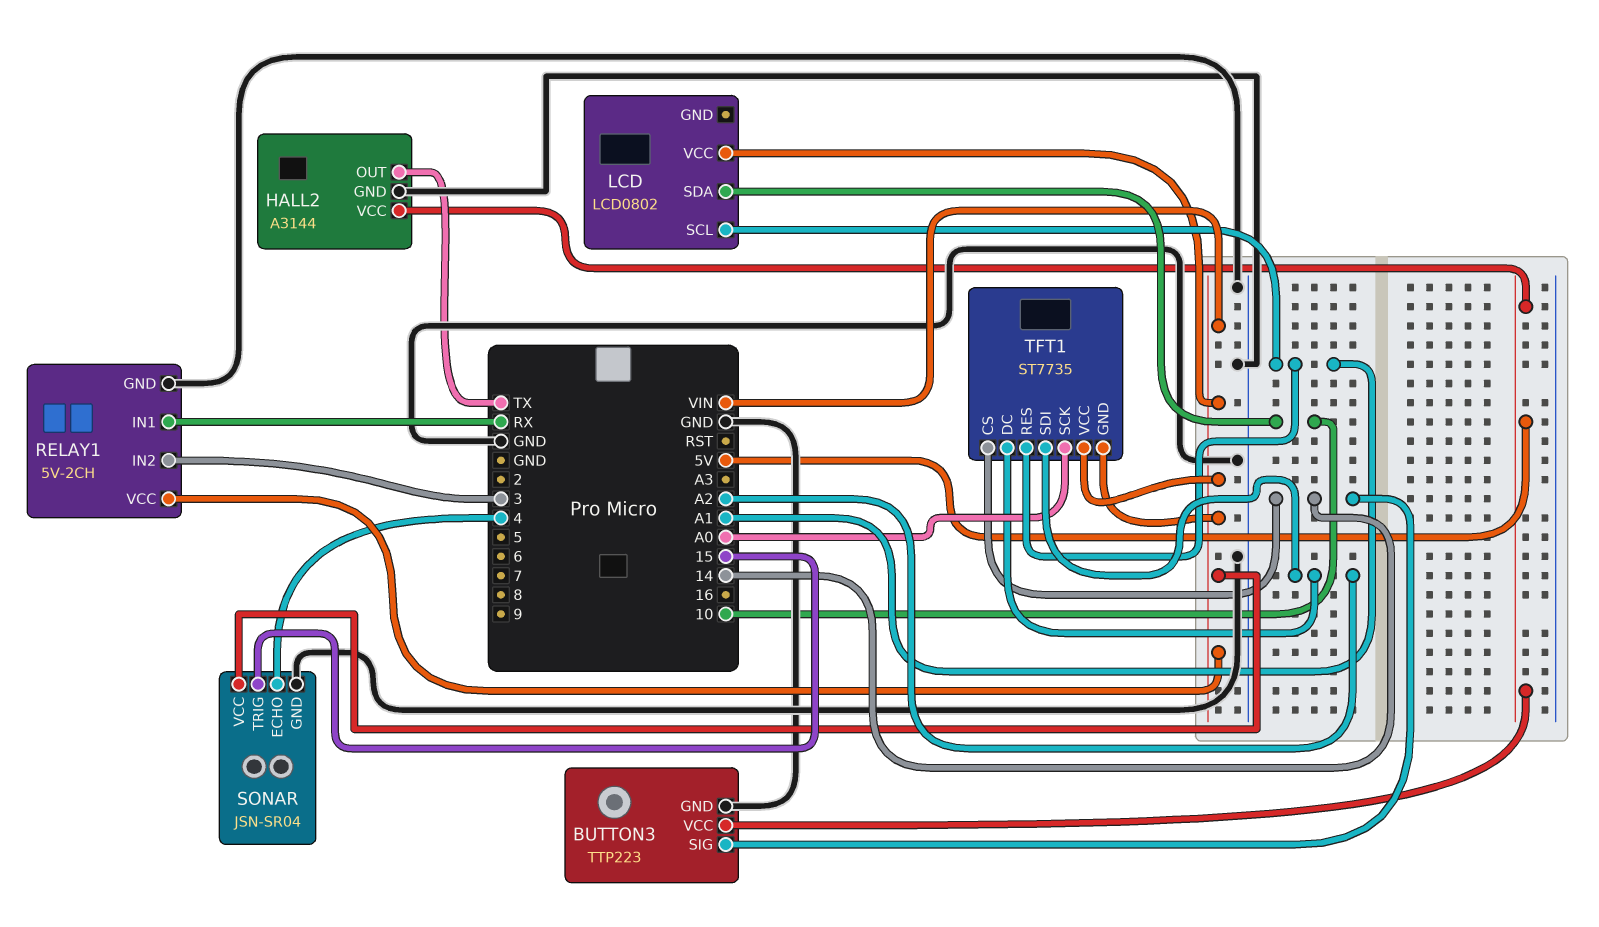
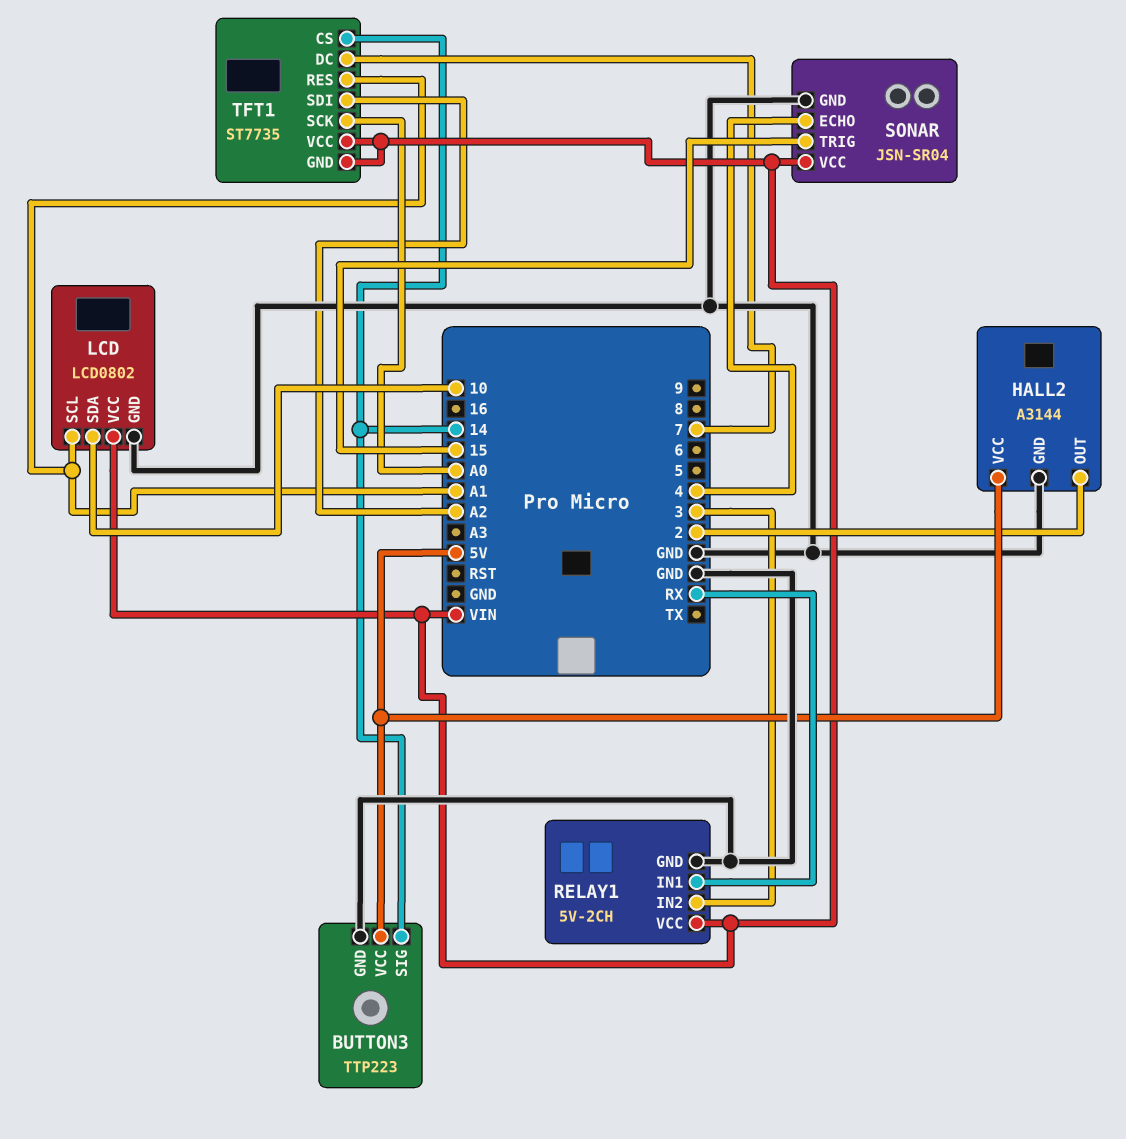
HALL2 pin OUT: TX -> 2
LCD pin GND: none -> GND
TFT1 pin DC: A2 -> 7

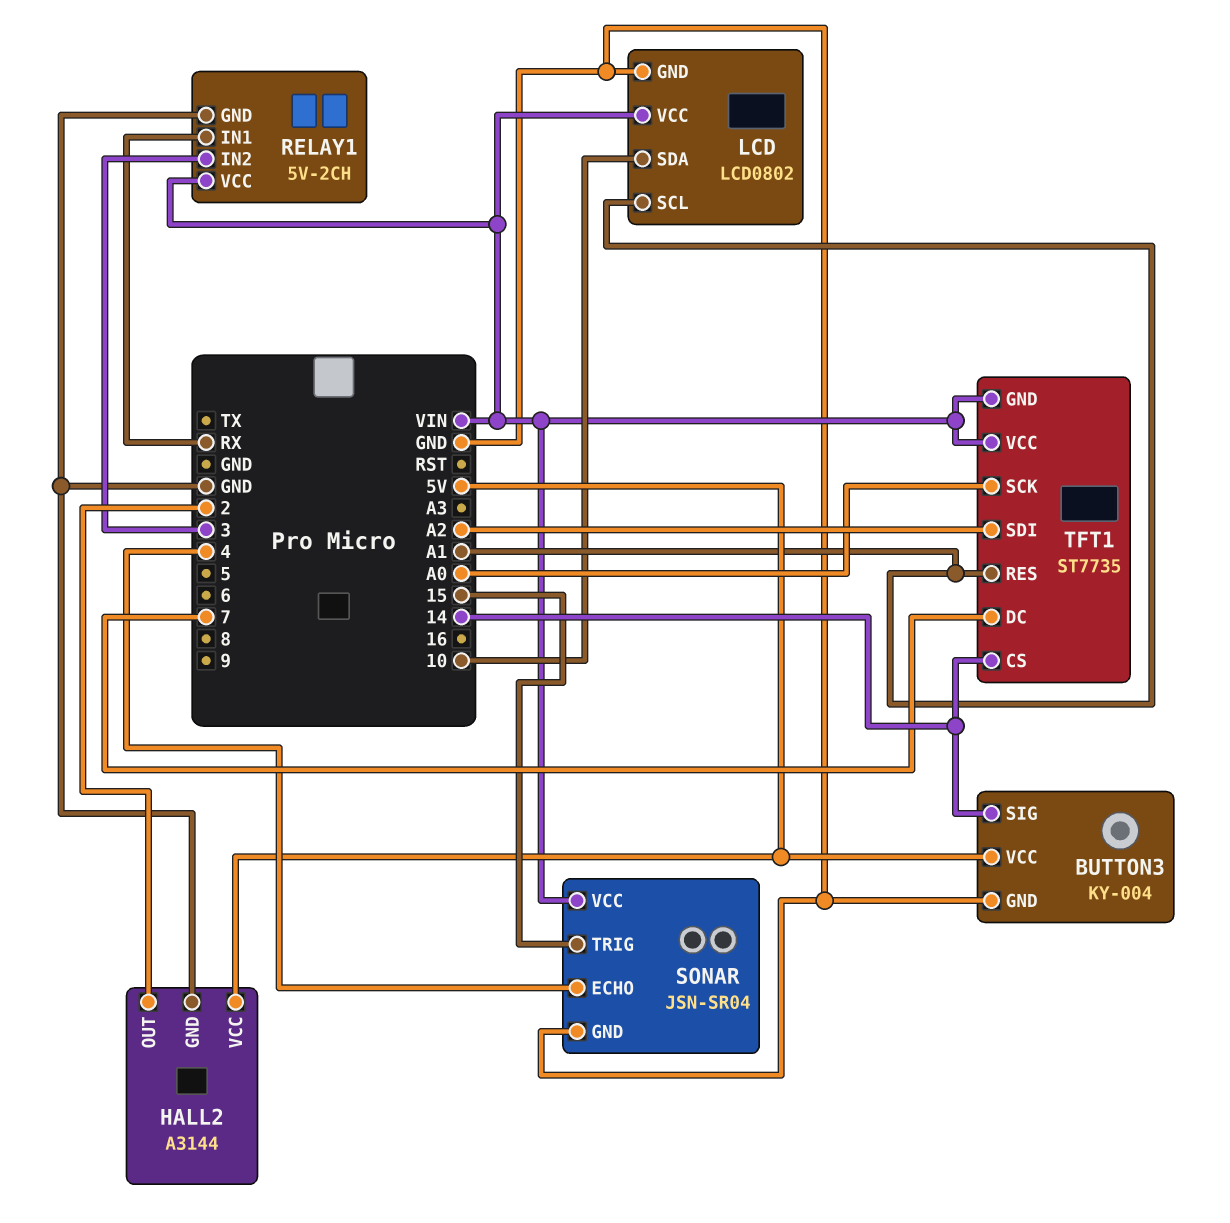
BUTTON3: TTP223 -> KY-004

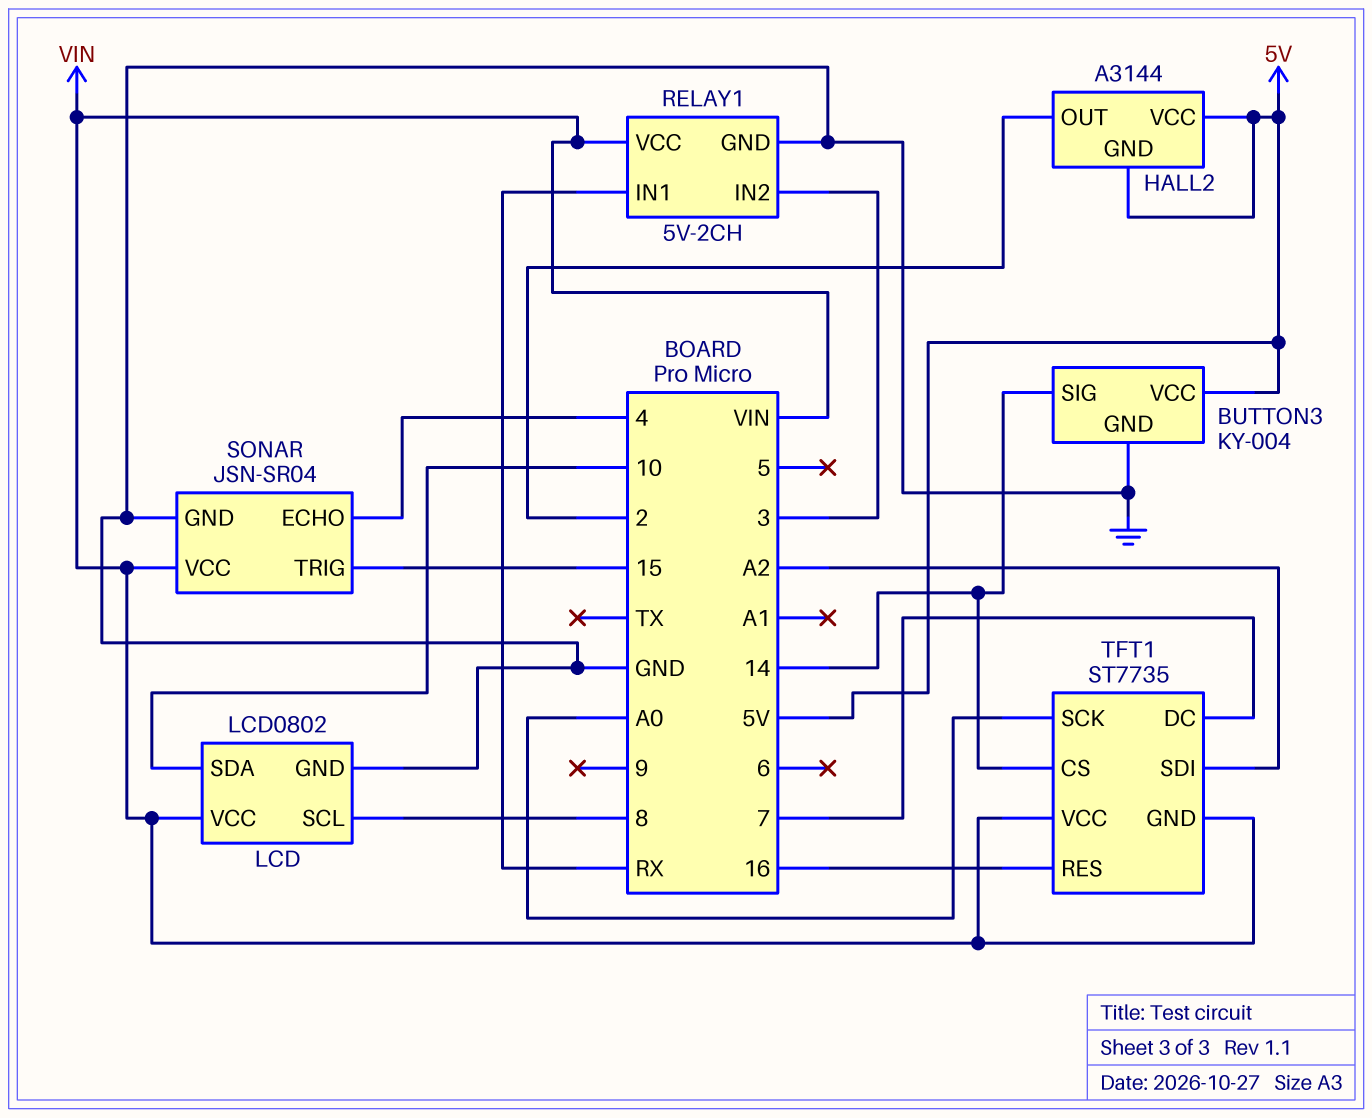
HALL2 pin GND: GND -> 5V
LCD pin SCL: A1 -> 8
TFT1 pin RES: A1 -> 16

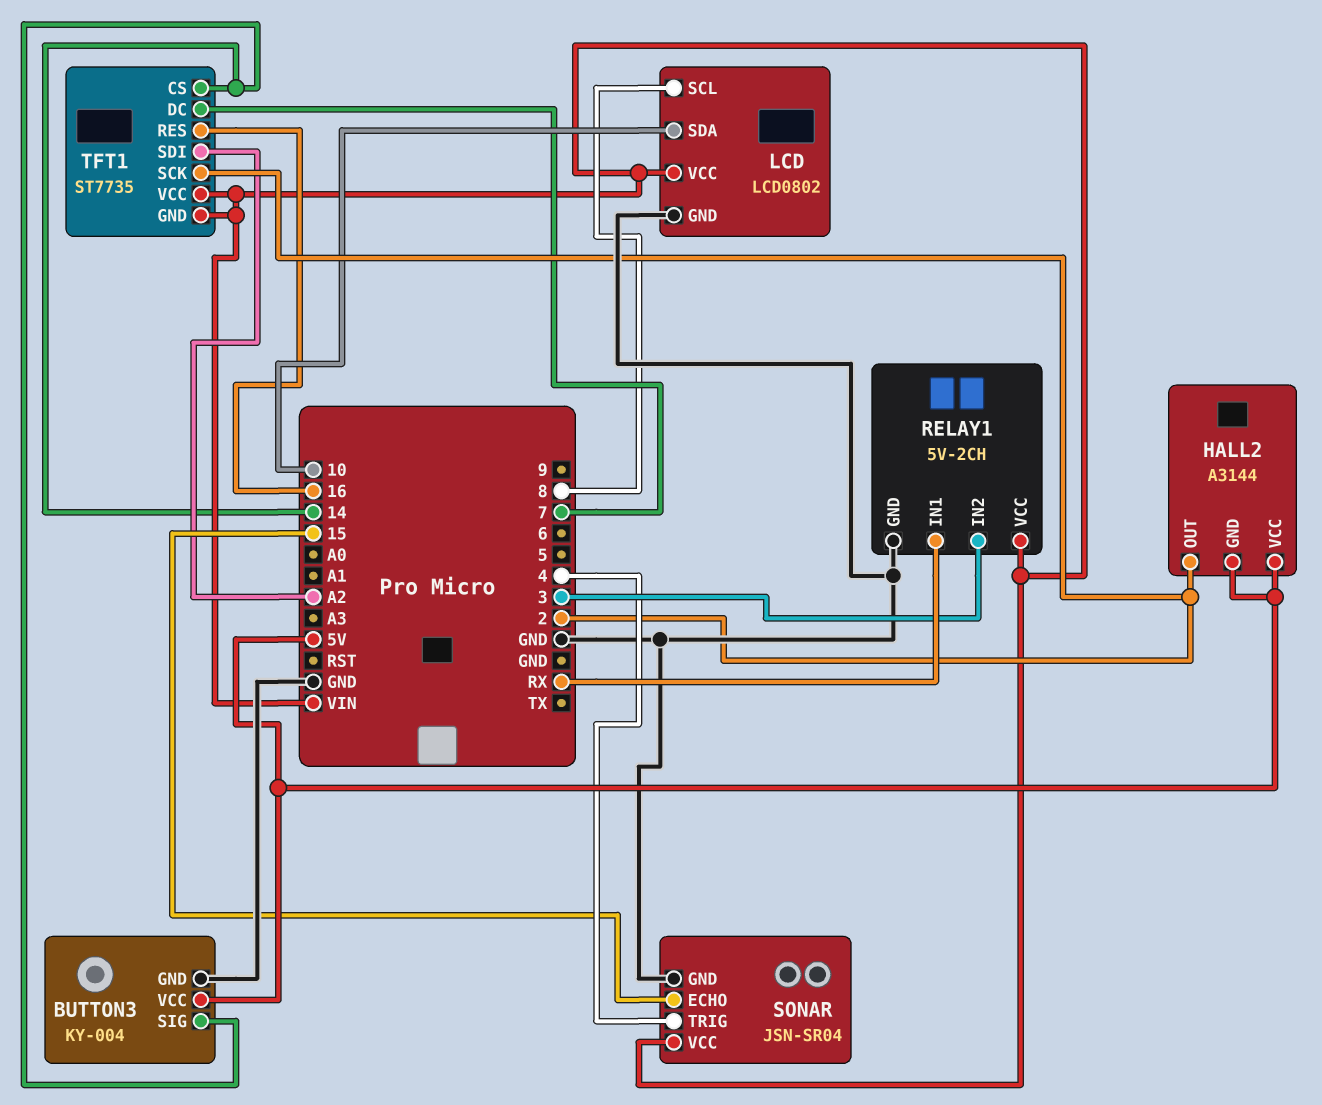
SONAR pin ECHO: 4 -> 15
SONAR pin TRIG: 15 -> 4
TFT1 pin SCK: A0 -> 2

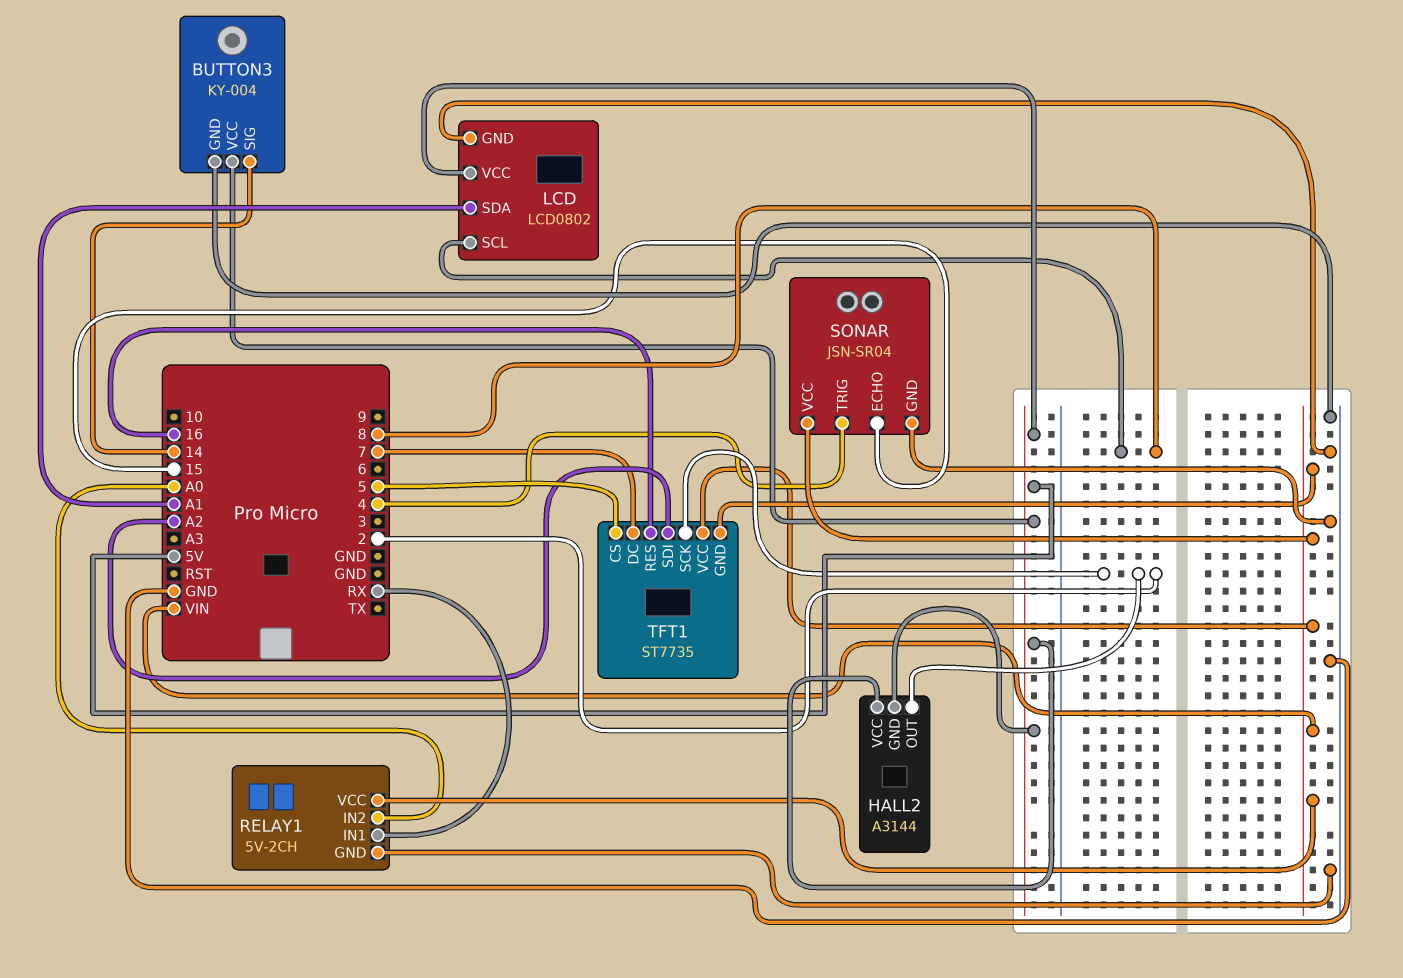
LCD pin SDA: 10 -> A1
LCD pin VCC: VIN -> 5V
RELAY1 pin IN2: 3 -> A0
TFT1 pin CS: 14 -> 5

